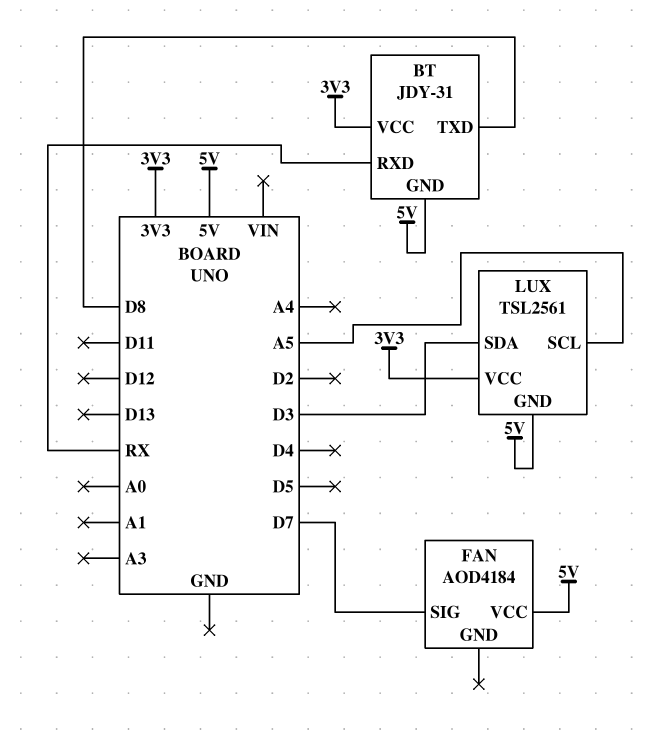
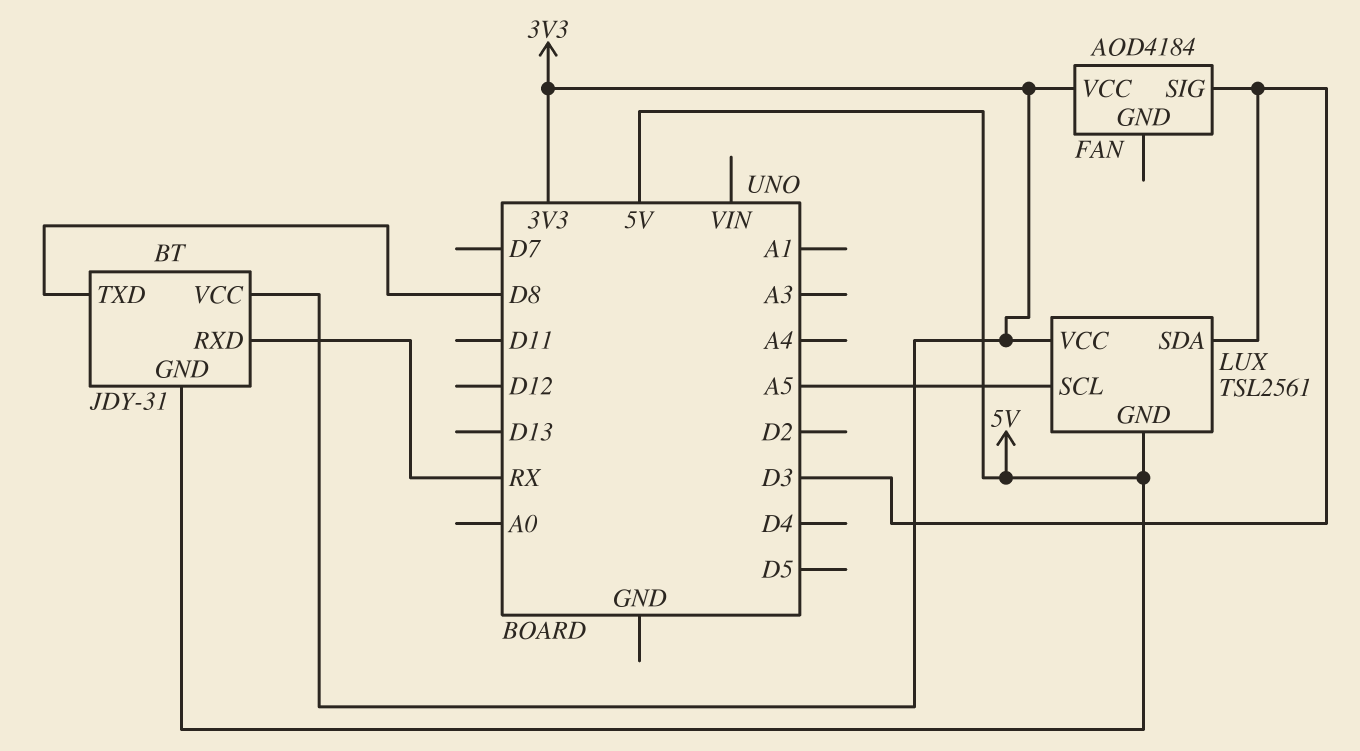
FAN pin SIG: D7 -> D3
FAN pin VCC: 5V -> 3V3

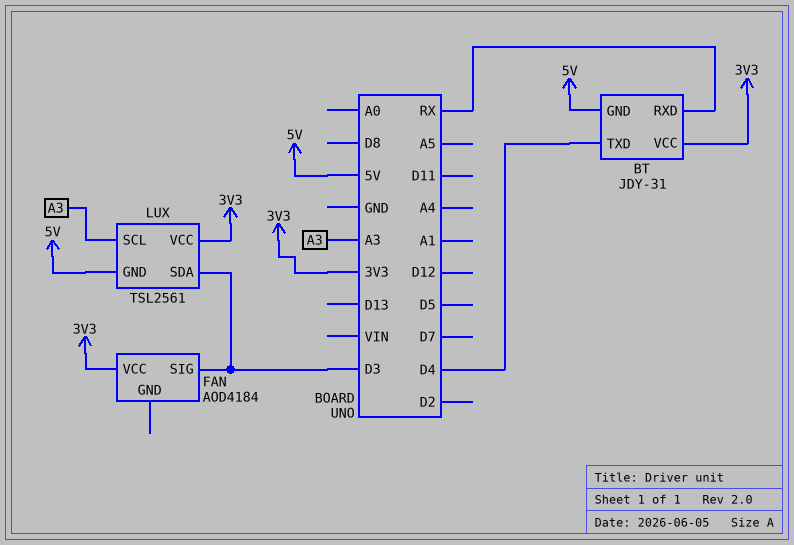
BT pin TXD: D8 -> D4
LUX pin SCL: A5 -> A3

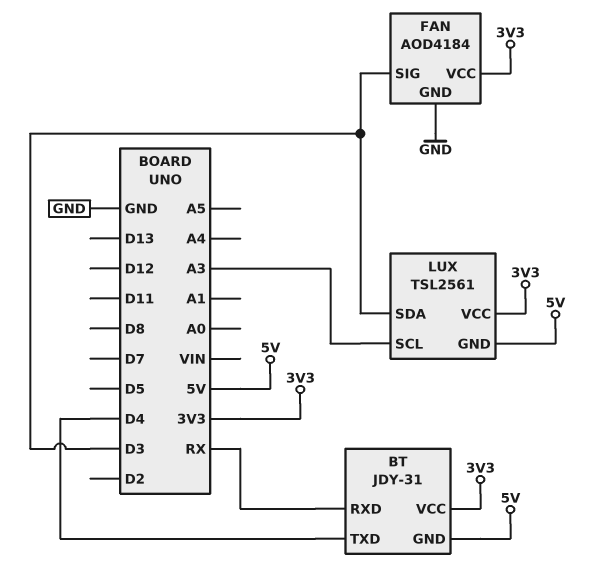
FAN pin GND: none -> GND

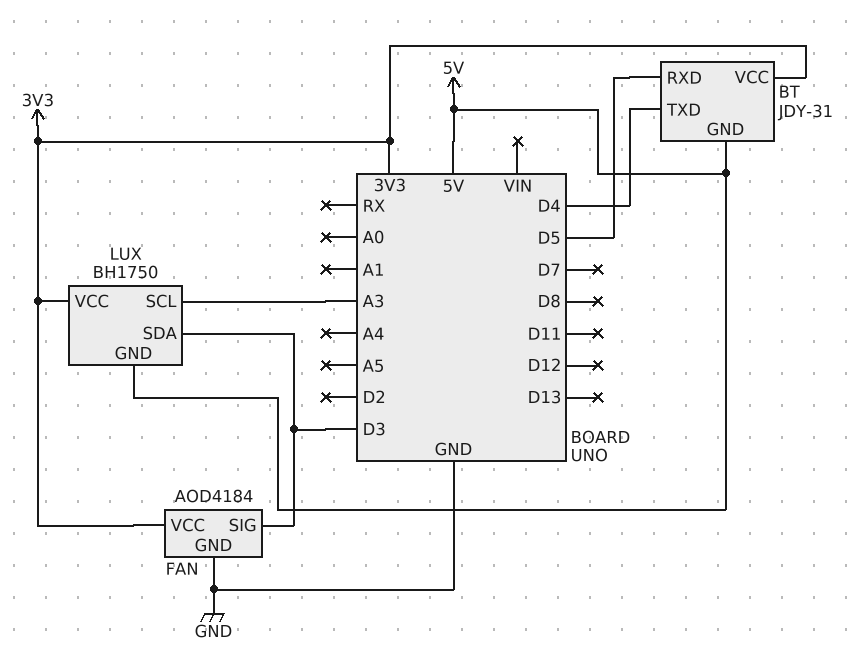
BT pin RXD: RX -> D5
LUX: TSL2561 -> BH1750

